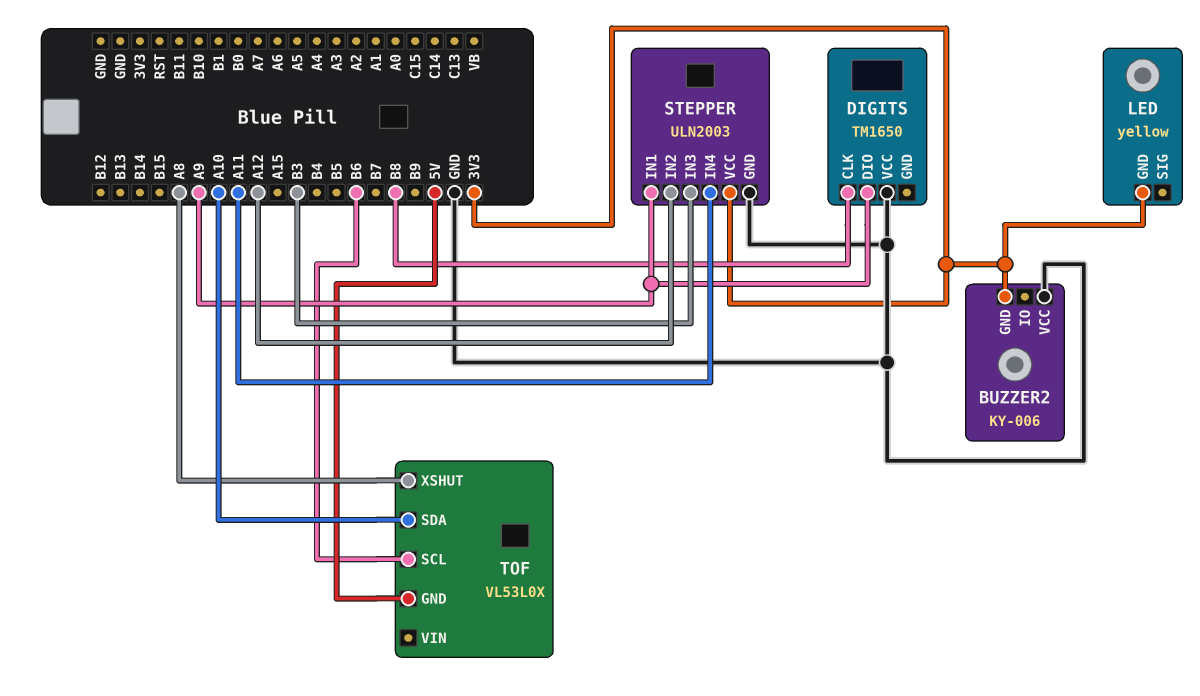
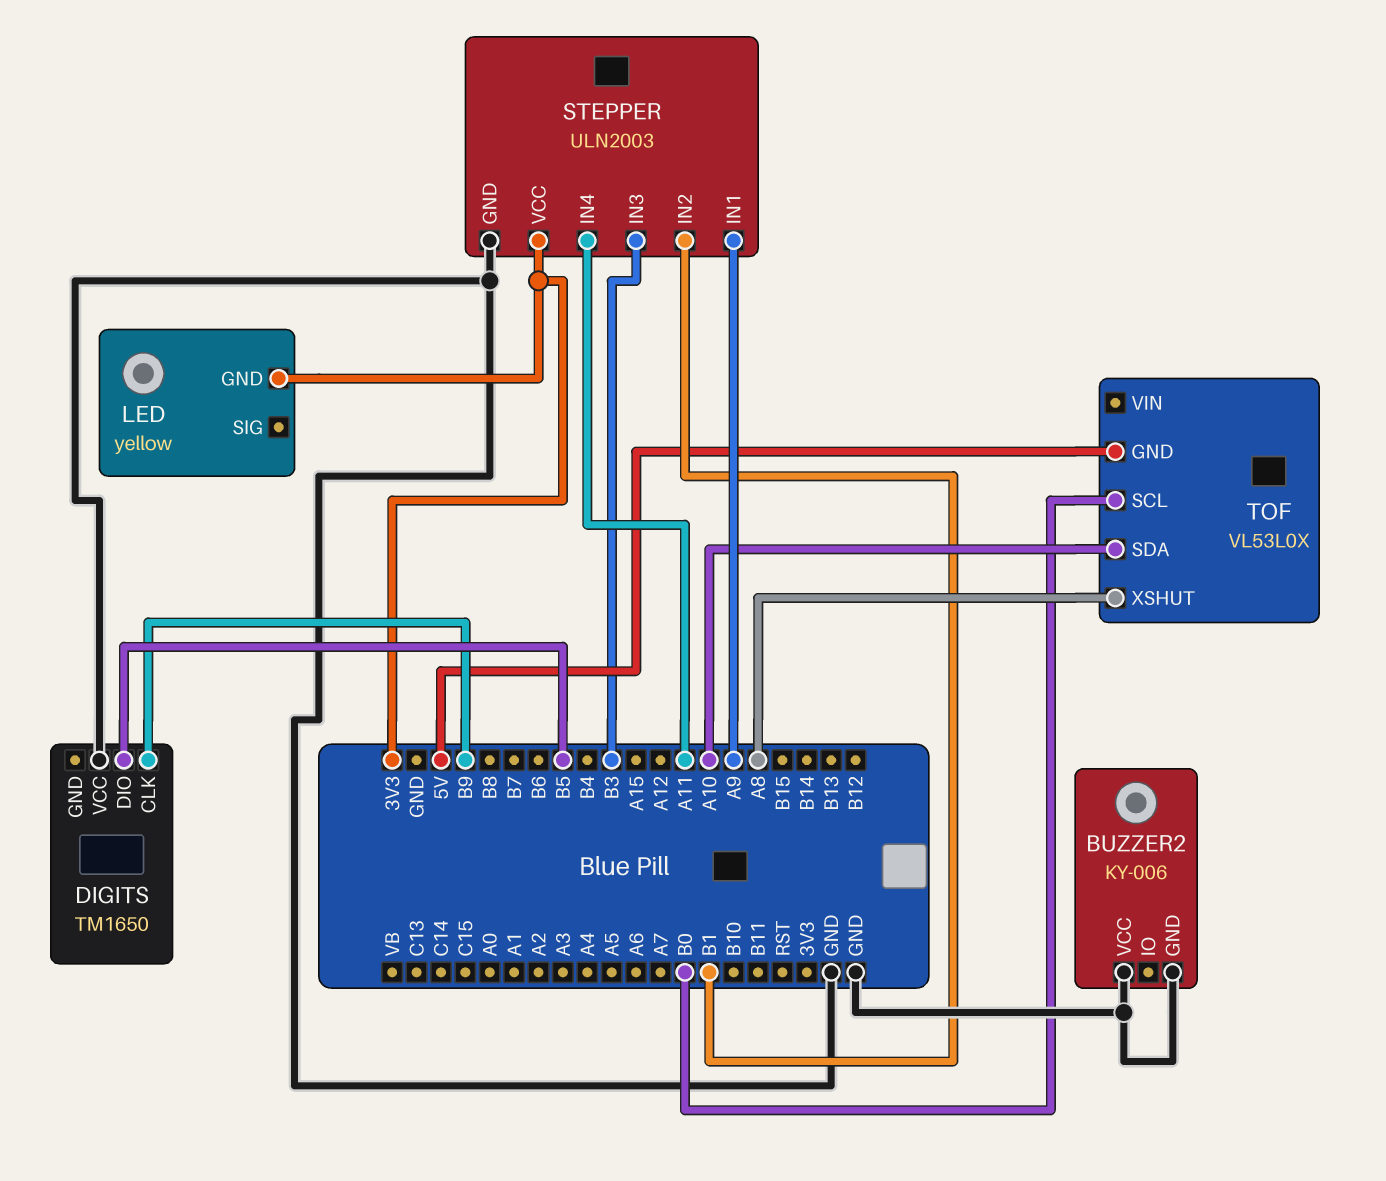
BUZZER2 pin GND: 3V3 -> GND
DIGITS pin CLK: B8 -> B9
DIGITS pin DIO: A9 -> B5
STEPPER pin IN2: A12 -> B1
TOF pin SCL: B6 -> B0

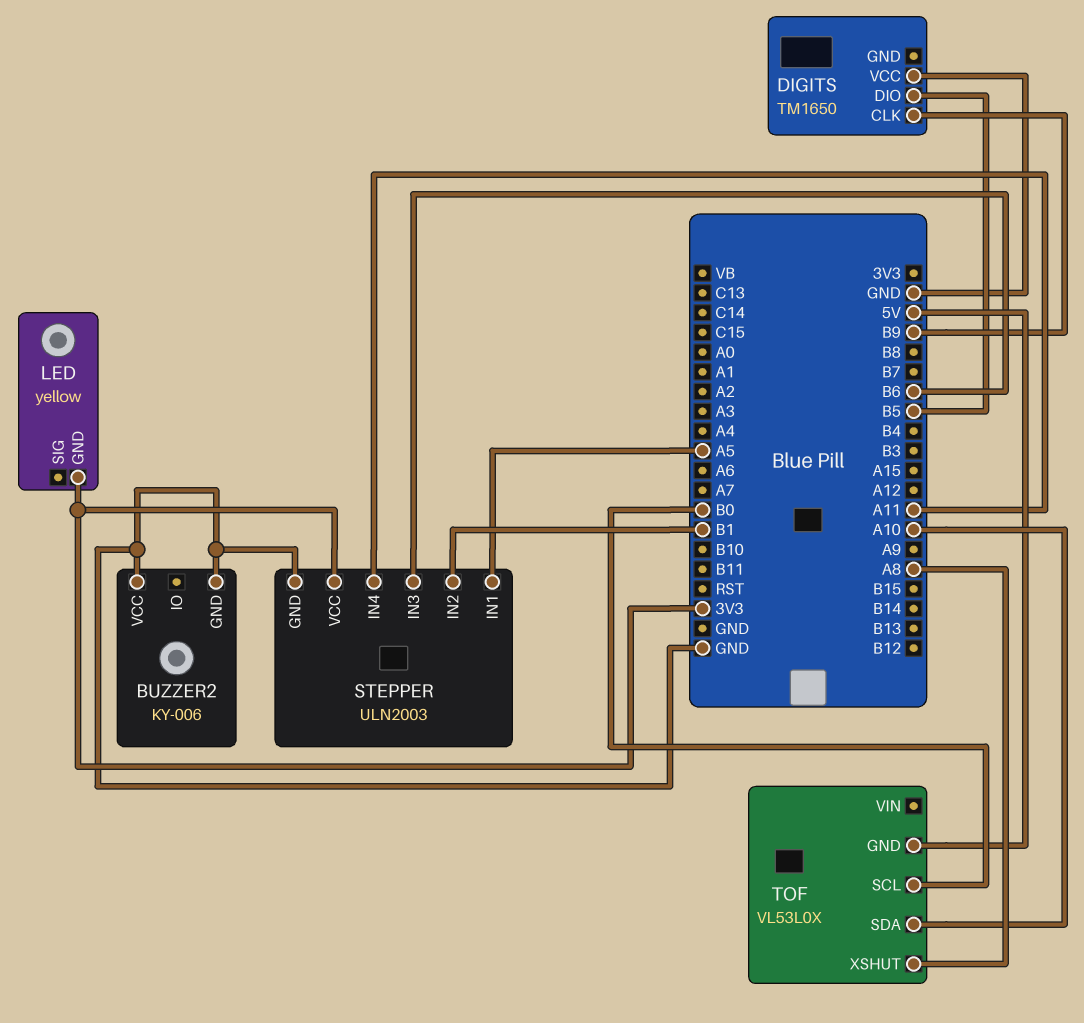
STEPPER pin IN1: A9 -> A5
STEPPER pin IN3: B3 -> B6

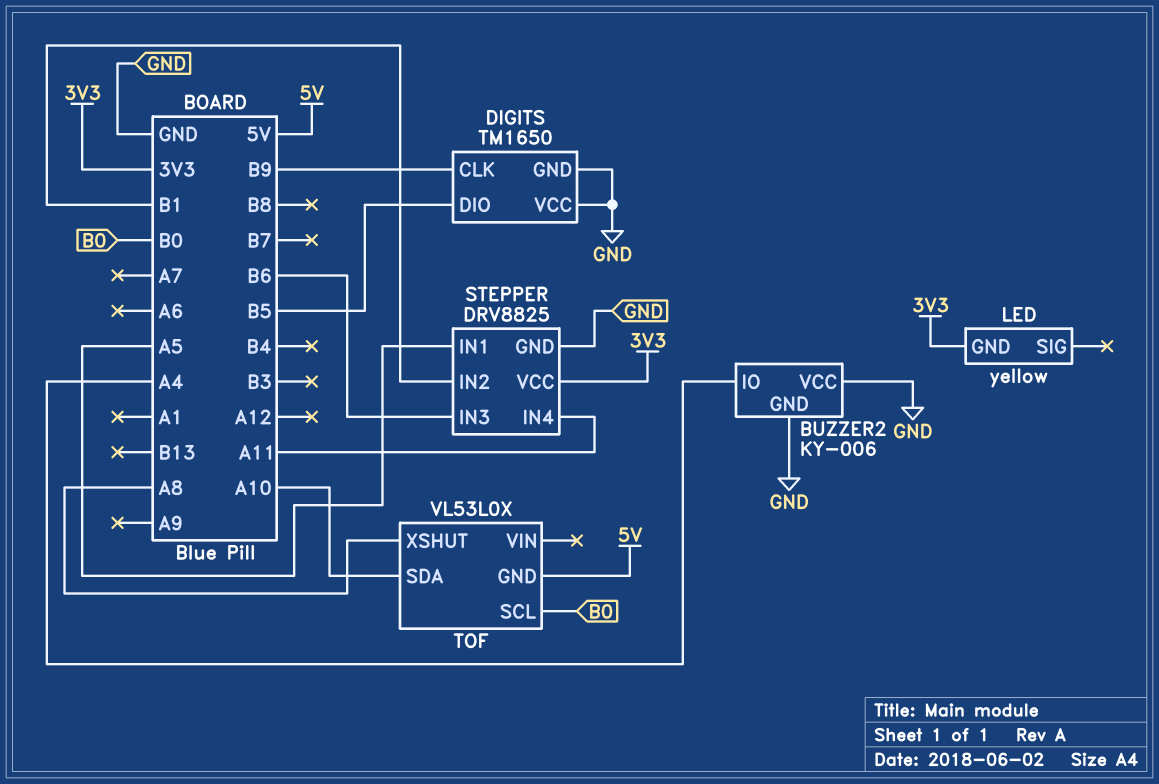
BUZZER2 pin IO: none -> A4
DIGITS pin GND: none -> GND
STEPPER: ULN2003 -> DRV8825

